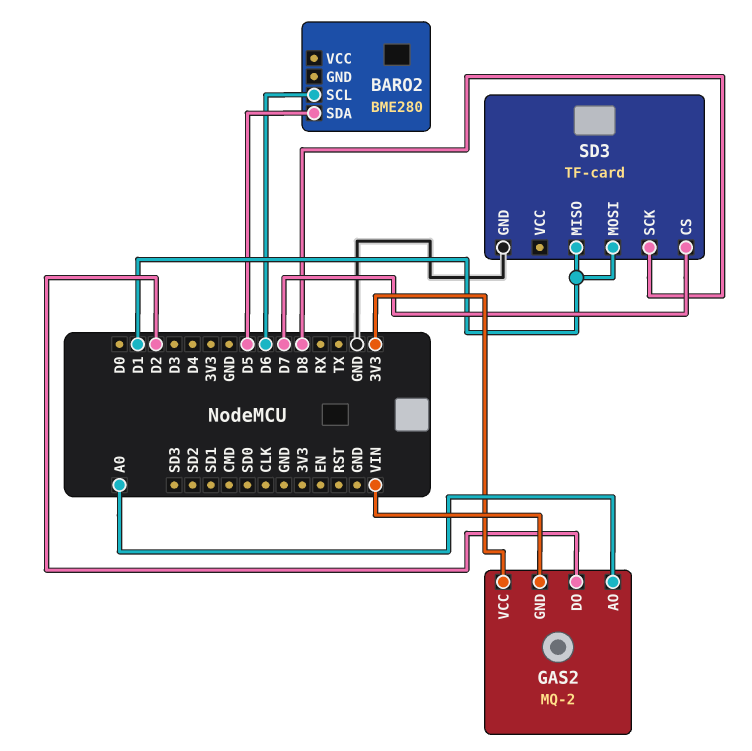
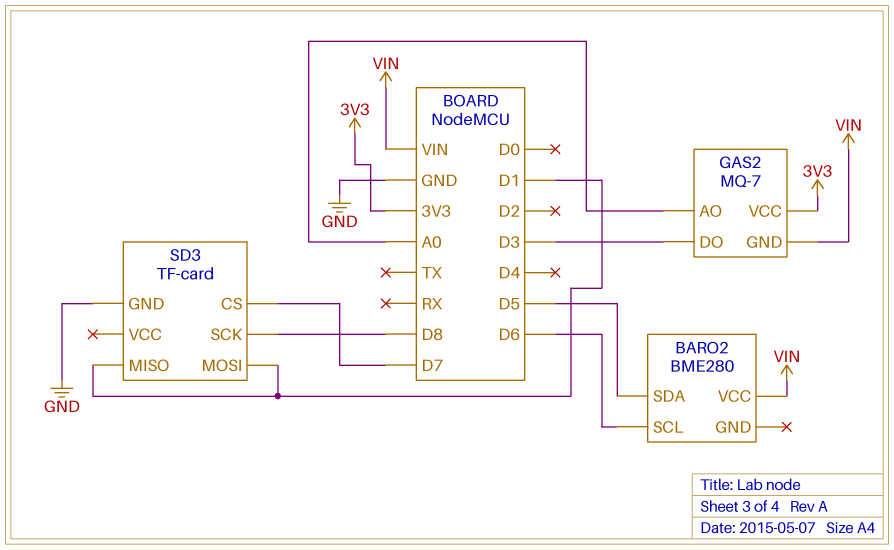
BARO2 pin VCC: none -> VIN
GAS2: MQ-2 -> MQ-7
GAS2 pin DO: D2 -> D3

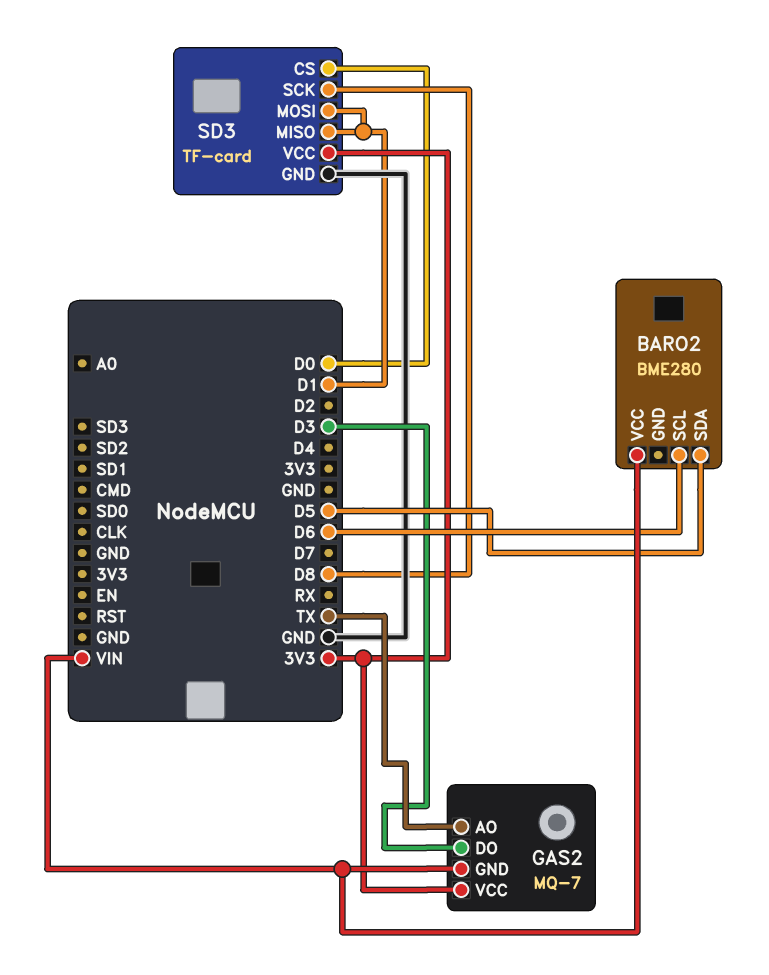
GAS2 pin AO: A0 -> TX
SD3 pin CS: D7 -> D0
SD3 pin VCC: none -> 3V3

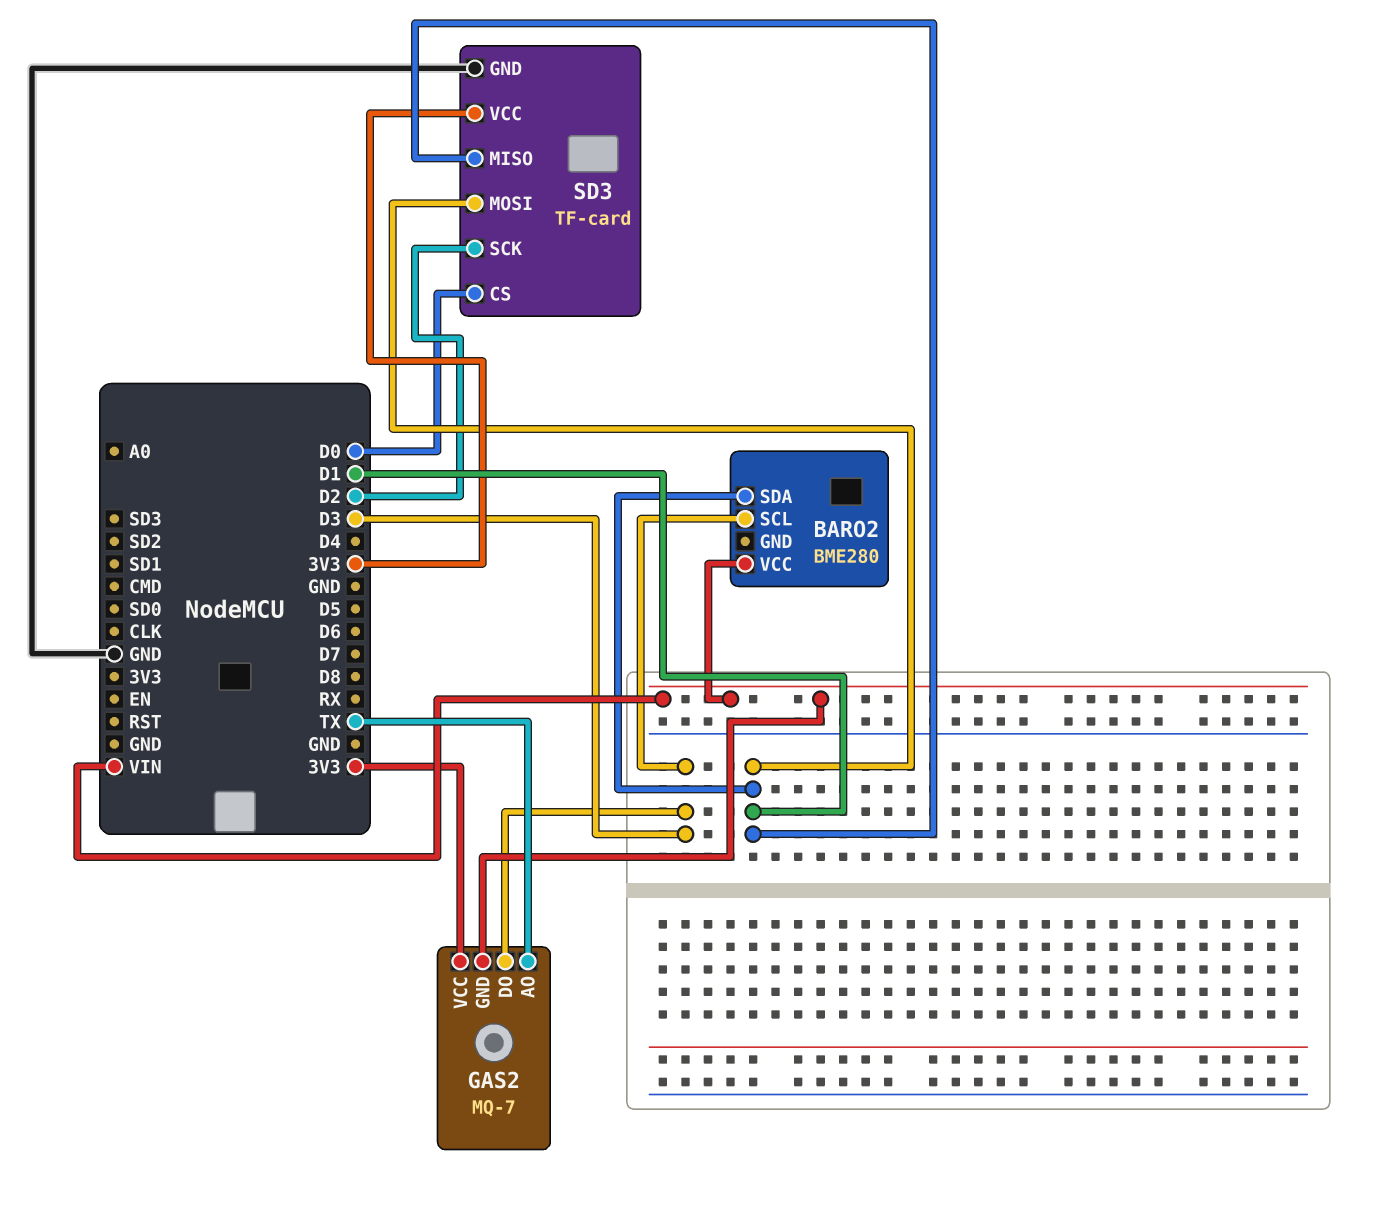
BARO2 pin SCL: D6 -> D3
BARO2 pin SDA: D5 -> D1
SD3 pin SCK: D8 -> D2

